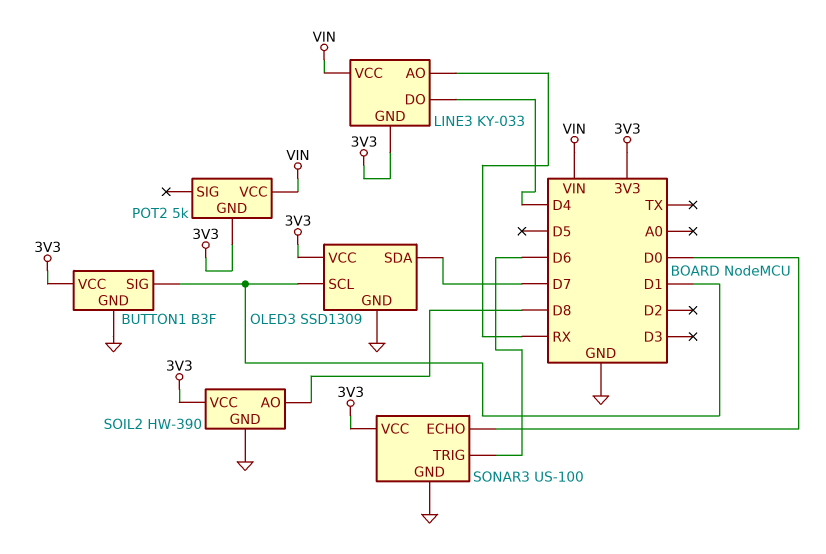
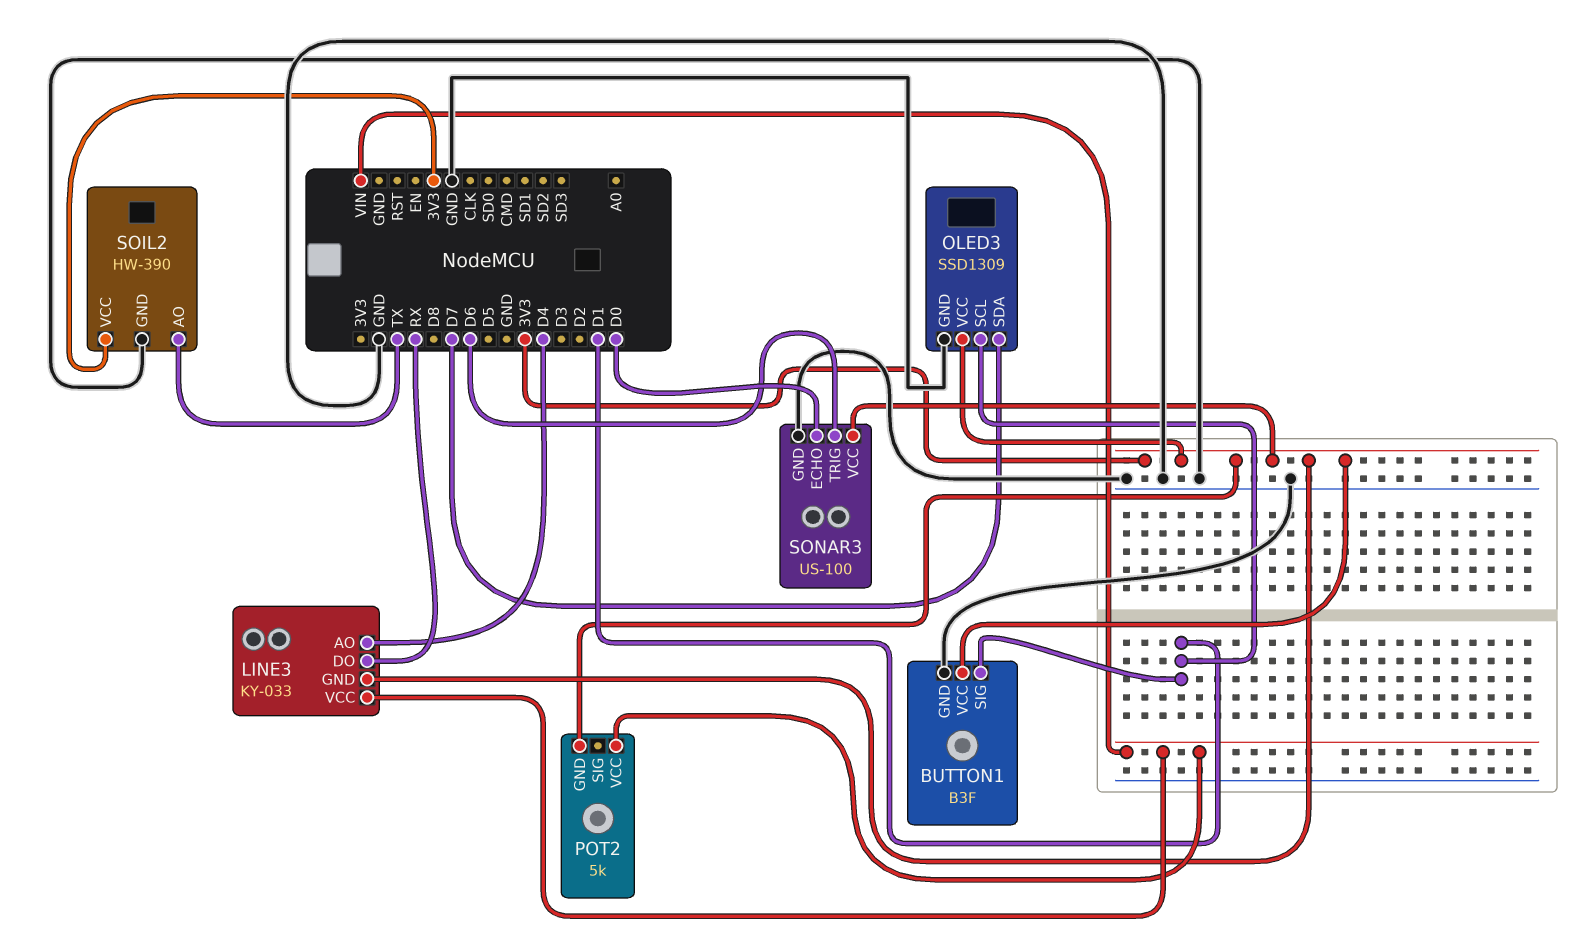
LINE3 pin AO: RX -> D4
LINE3 pin DO: D4 -> RX
SOIL2 pin AO: D8 -> TX

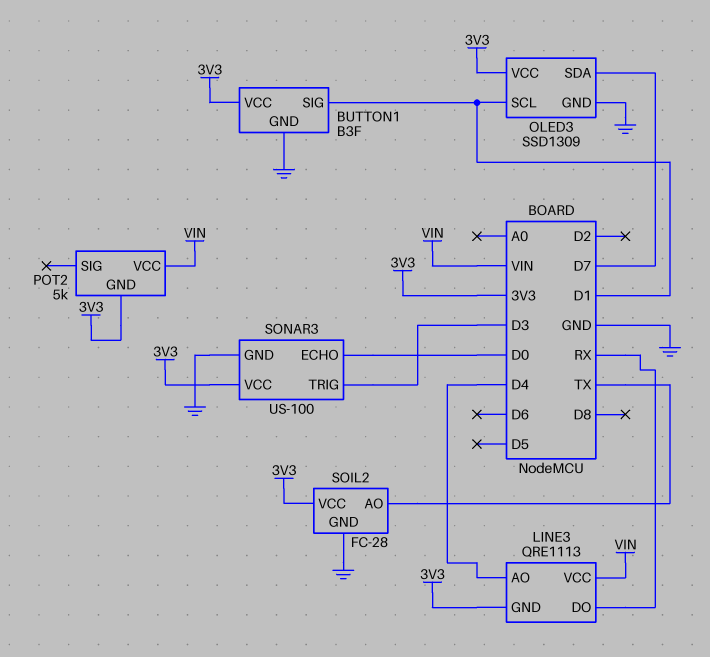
LINE3: KY-033 -> QRE1113
SOIL2: HW-390 -> FC-28
SONAR3 pin TRIG: D6 -> D3

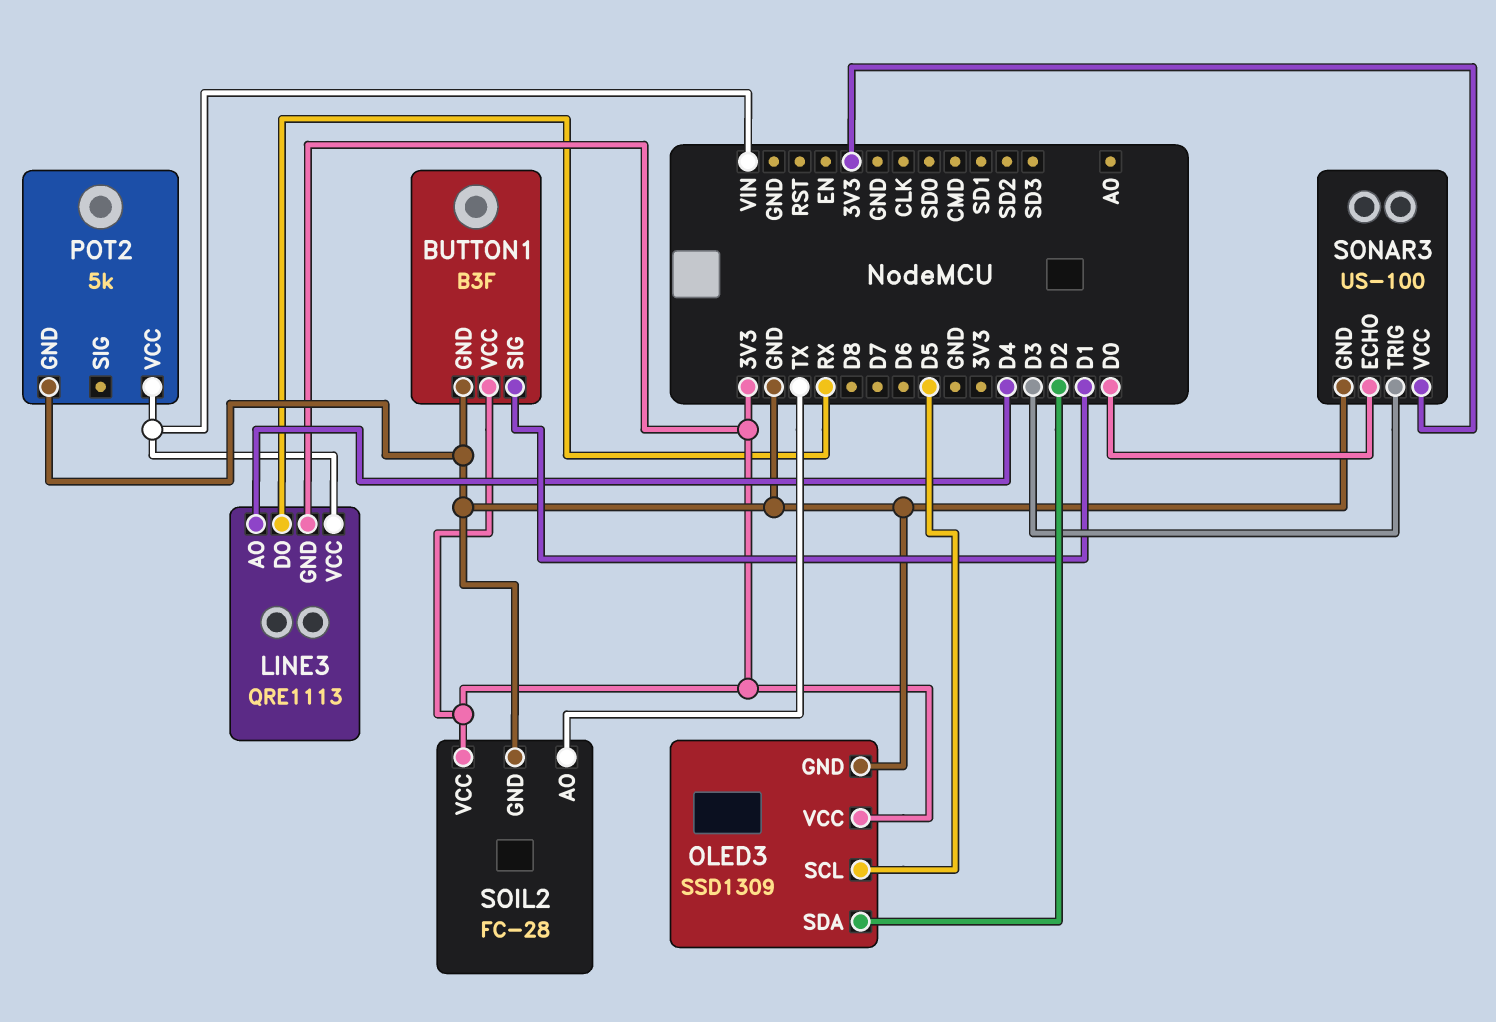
OLED3 pin SCL: D1 -> D5
OLED3 pin SDA: D7 -> D2
POT2 pin GND: 3V3 -> GND

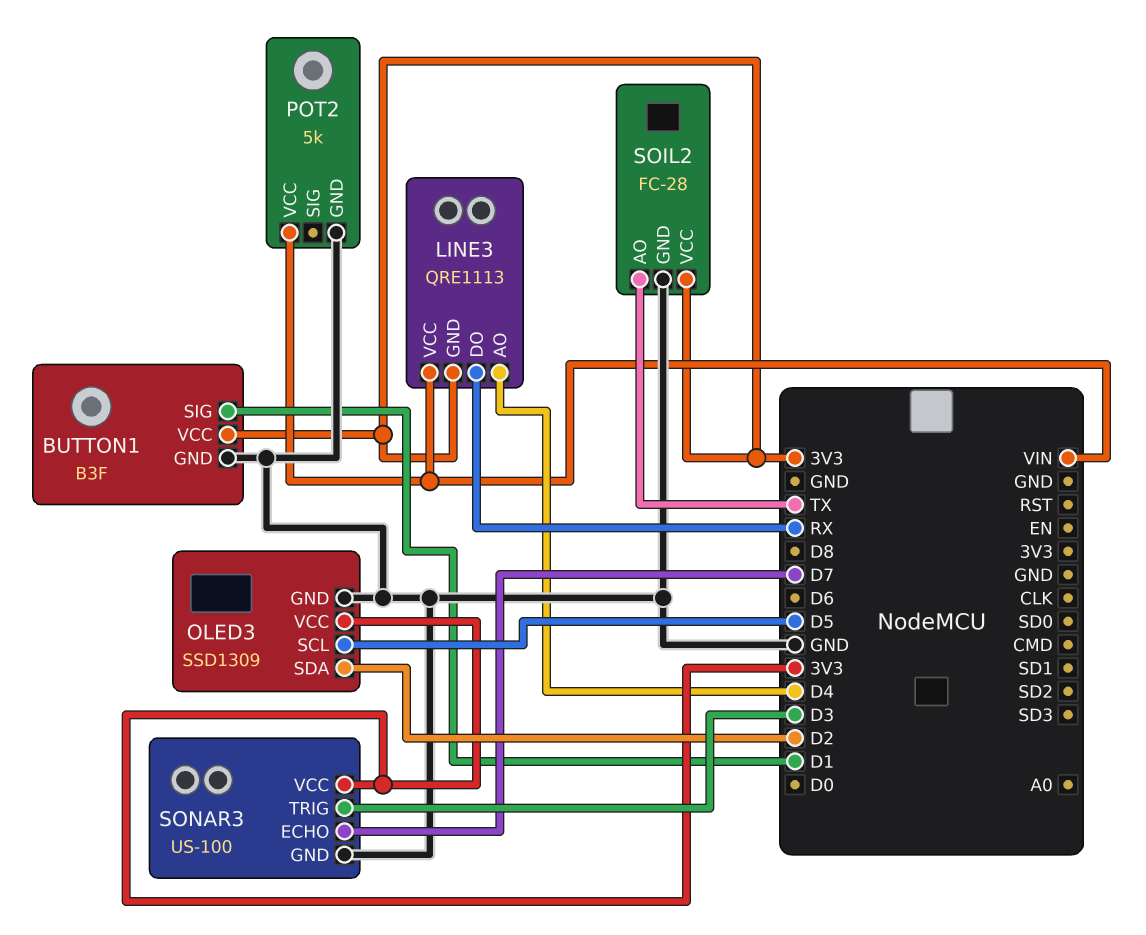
SONAR3 pin ECHO: D0 -> D7

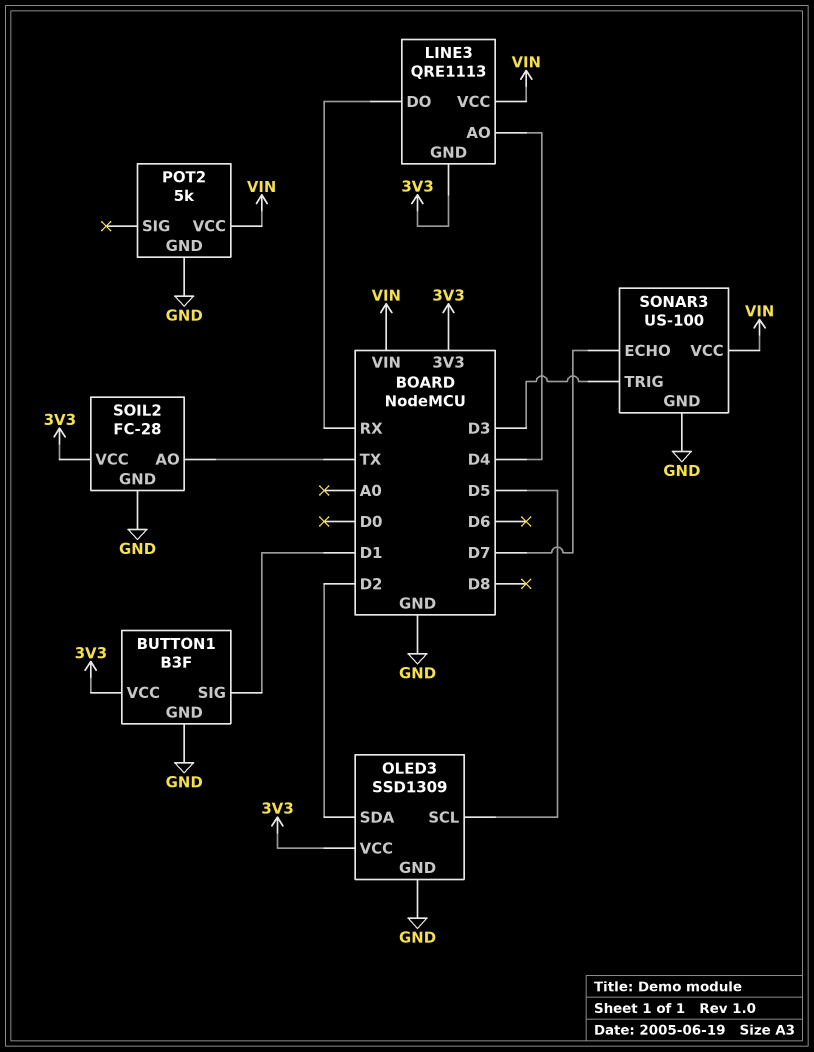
SONAR3 pin VCC: 3V3 -> VIN

